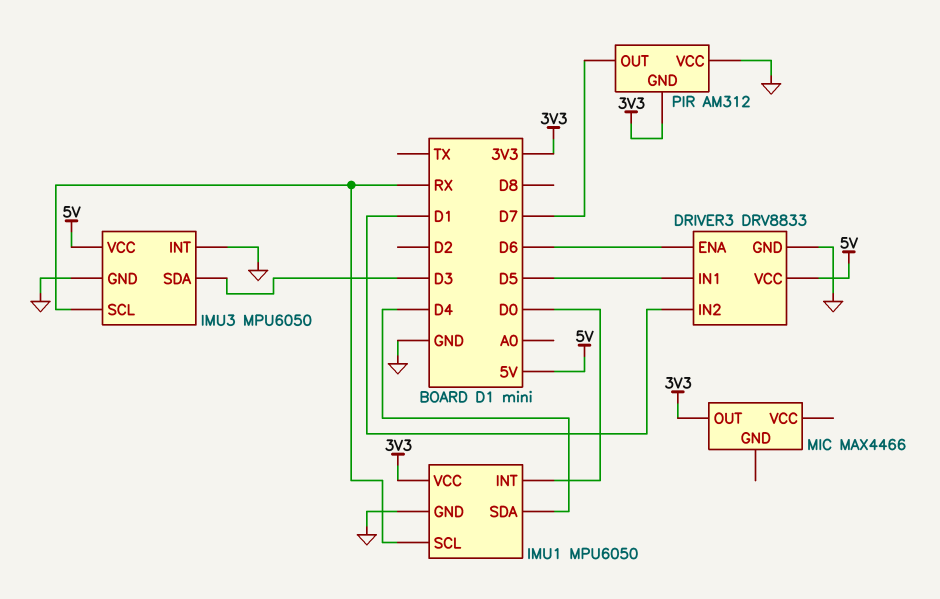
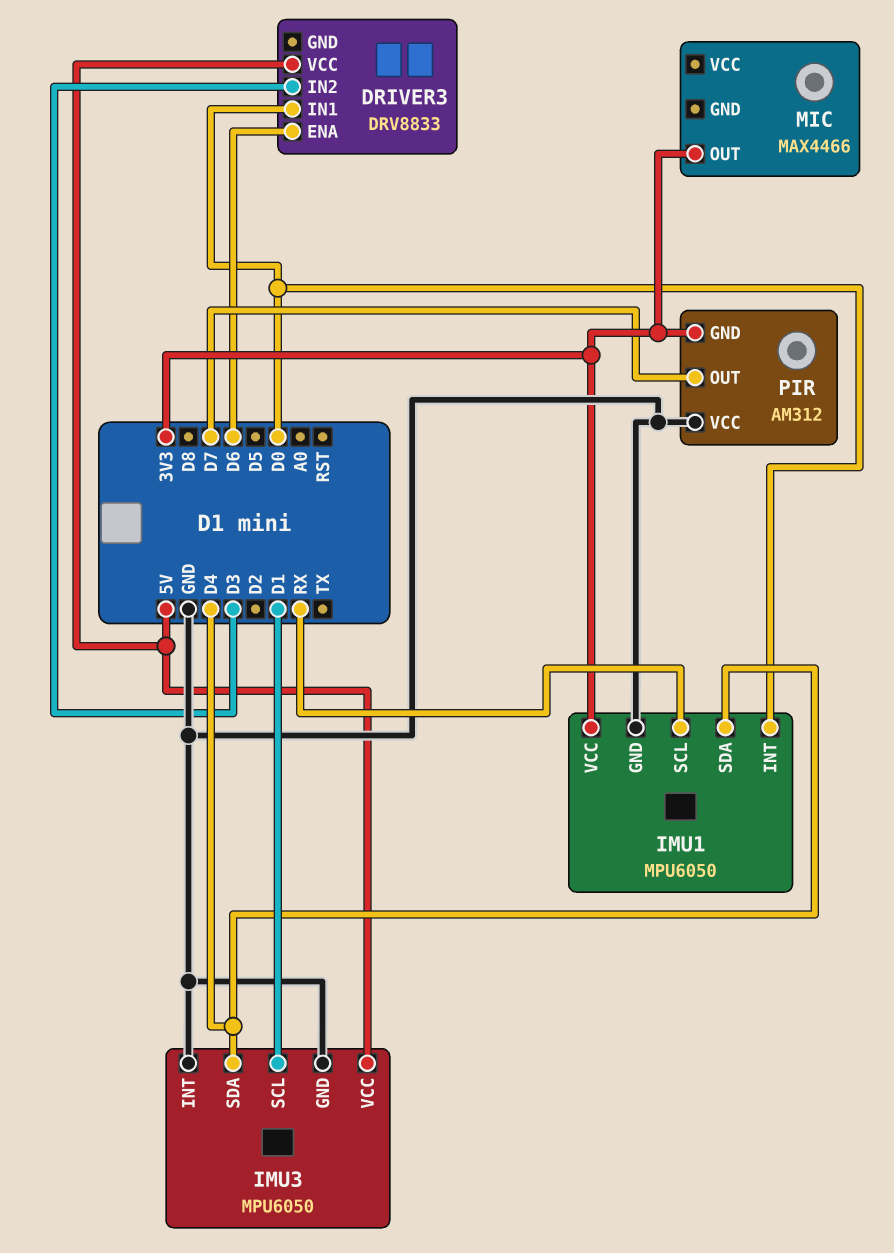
DRIVER3 pin GND: GND -> none
DRIVER3 pin IN1: D5 -> D0
DRIVER3 pin IN2: D1 -> D3
IMU3 pin SCL: RX -> D1
IMU3 pin SDA: D3 -> D4

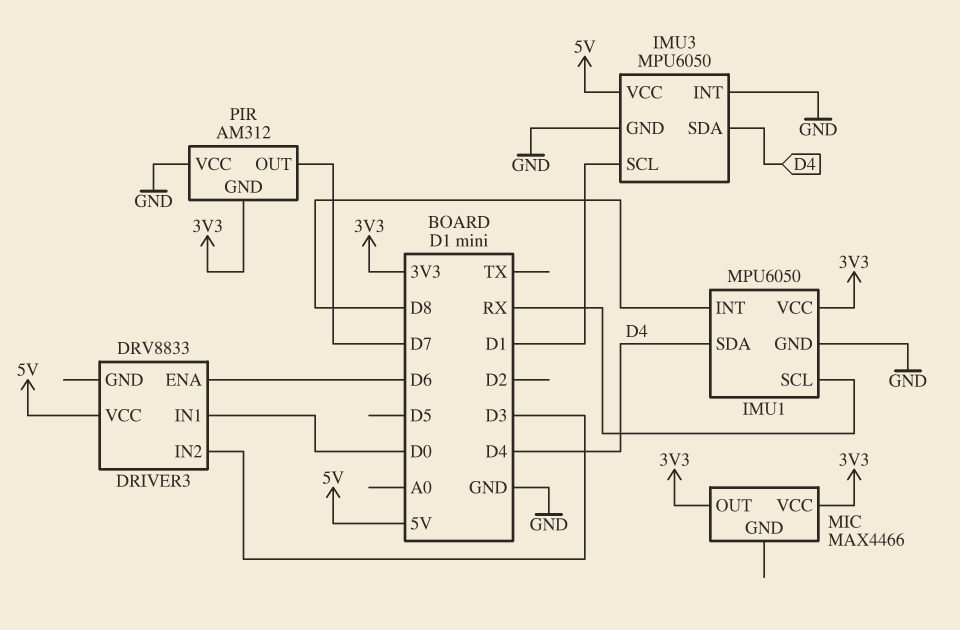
IMU1 pin INT: D0 -> D8
MIC pin VCC: none -> 3V3

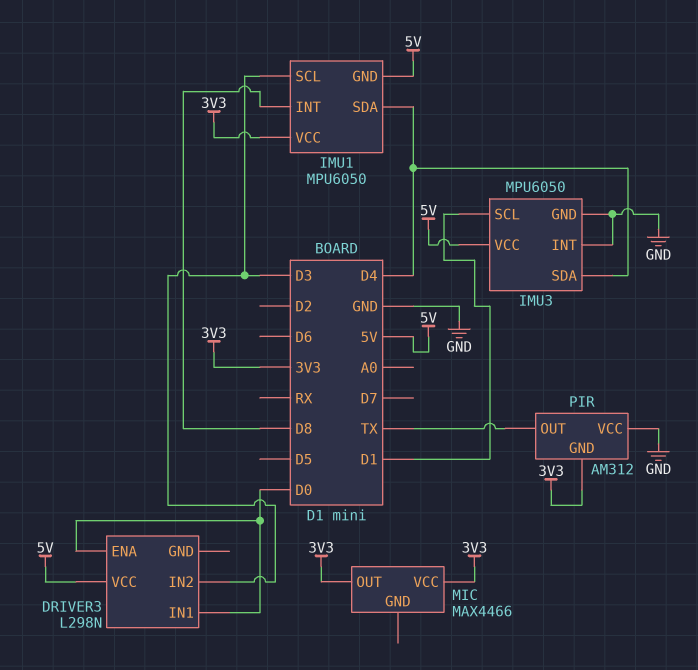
DRIVER3: DRV8833 -> L298N
DRIVER3 pin ENA: D6 -> D0
IMU1 pin GND: GND -> 5V
IMU1 pin SCL: RX -> D3
PIR pin OUT: D7 -> TX

